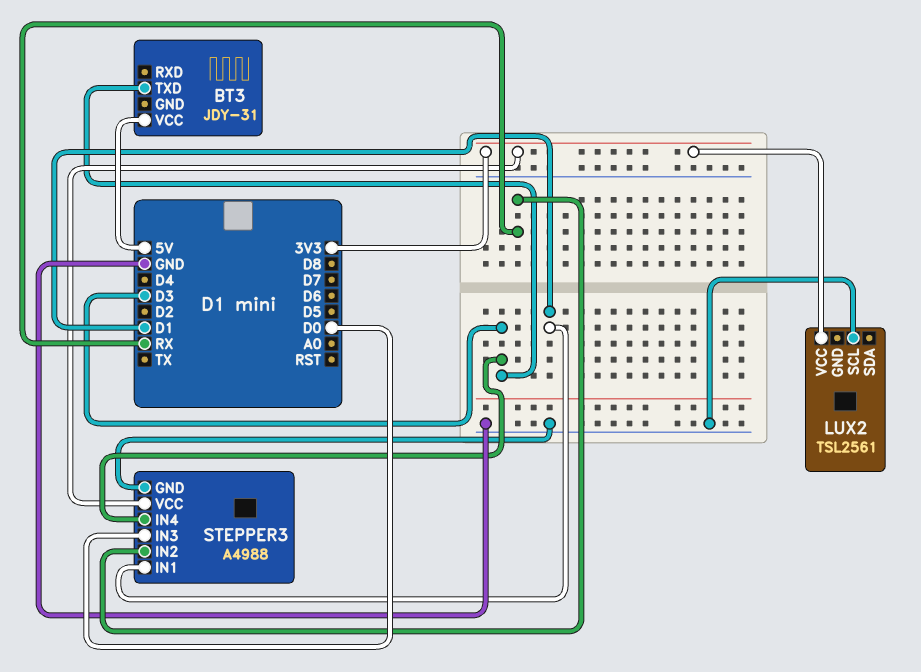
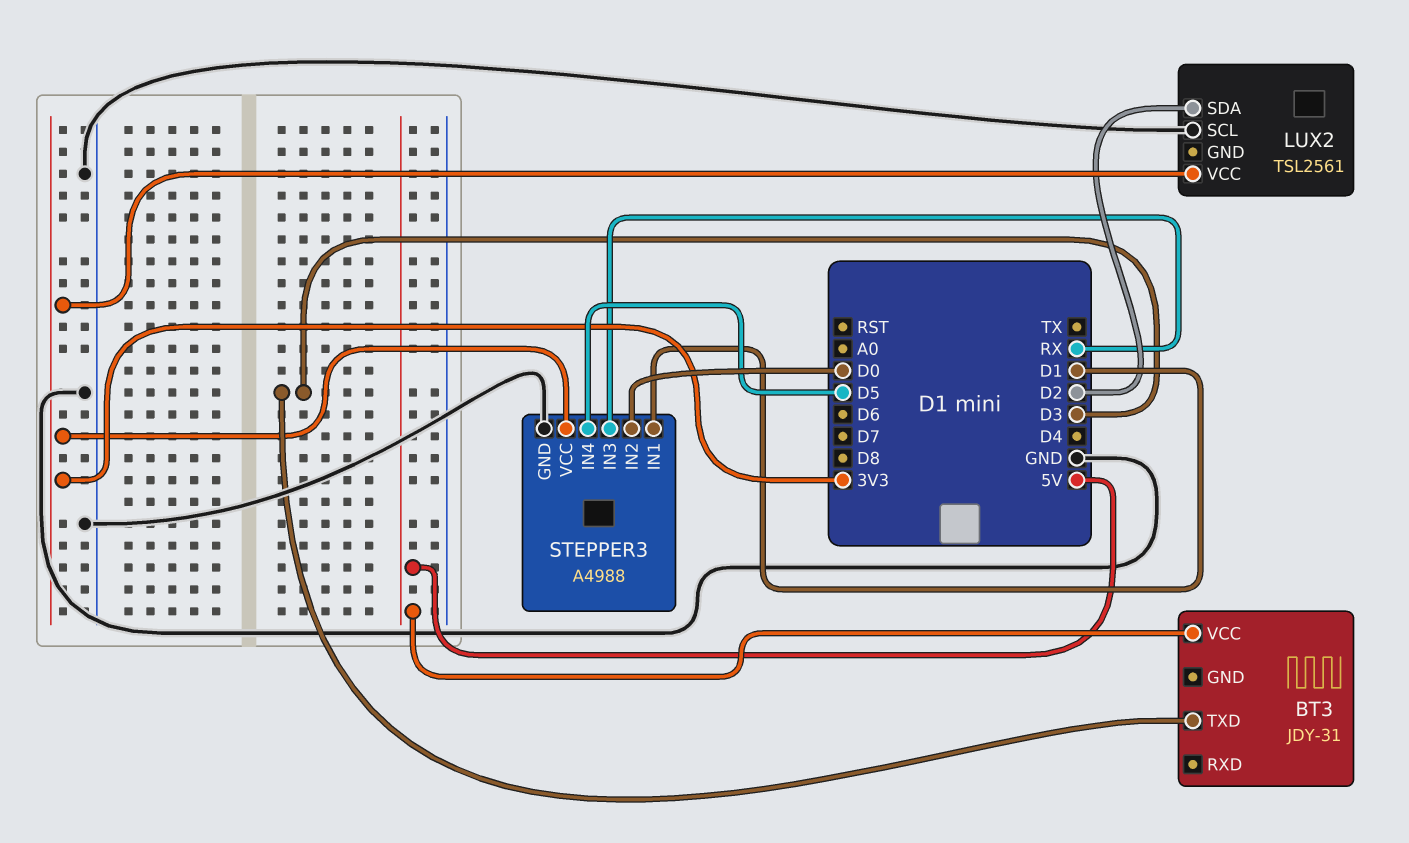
LUX2 pin SDA: none -> D2
STEPPER3 pin IN2: RX -> D0
STEPPER3 pin IN3: D0 -> RX
STEPPER3 pin IN4: D3 -> D5

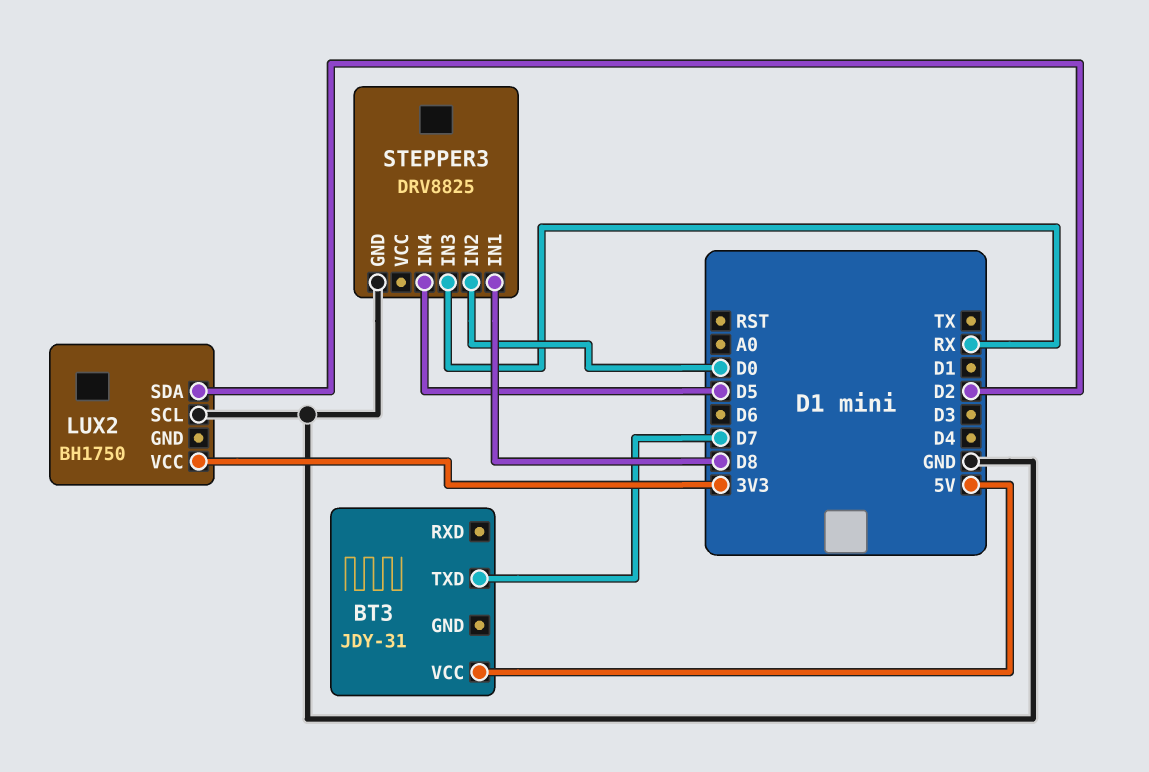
BT3 pin TXD: D3 -> D7
LUX2: TSL2561 -> BH1750
STEPPER3: A4988 -> DRV8825
STEPPER3 pin IN1: D1 -> D8
STEPPER3 pin VCC: 3V3 -> none

